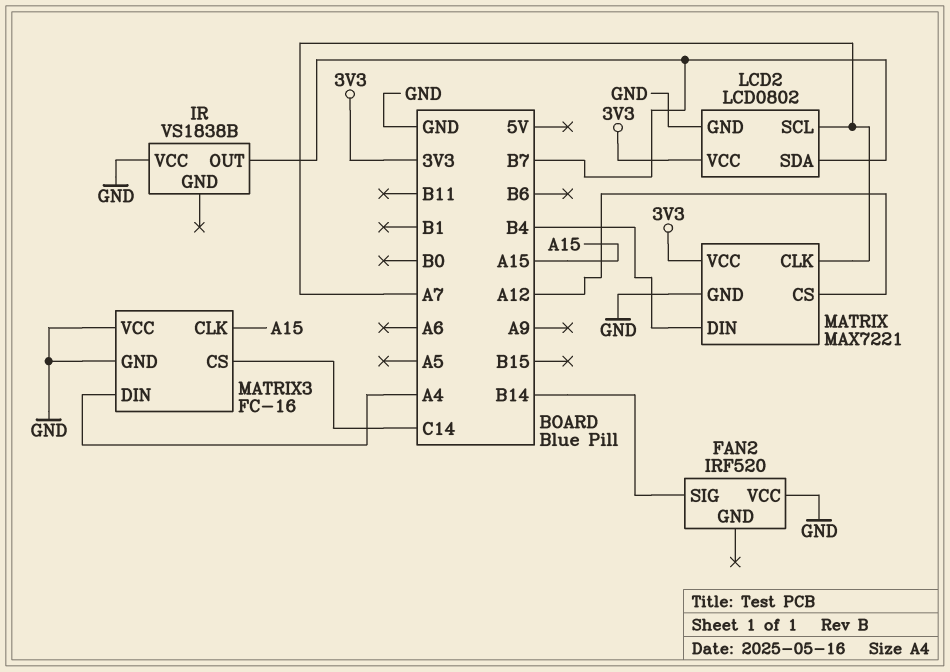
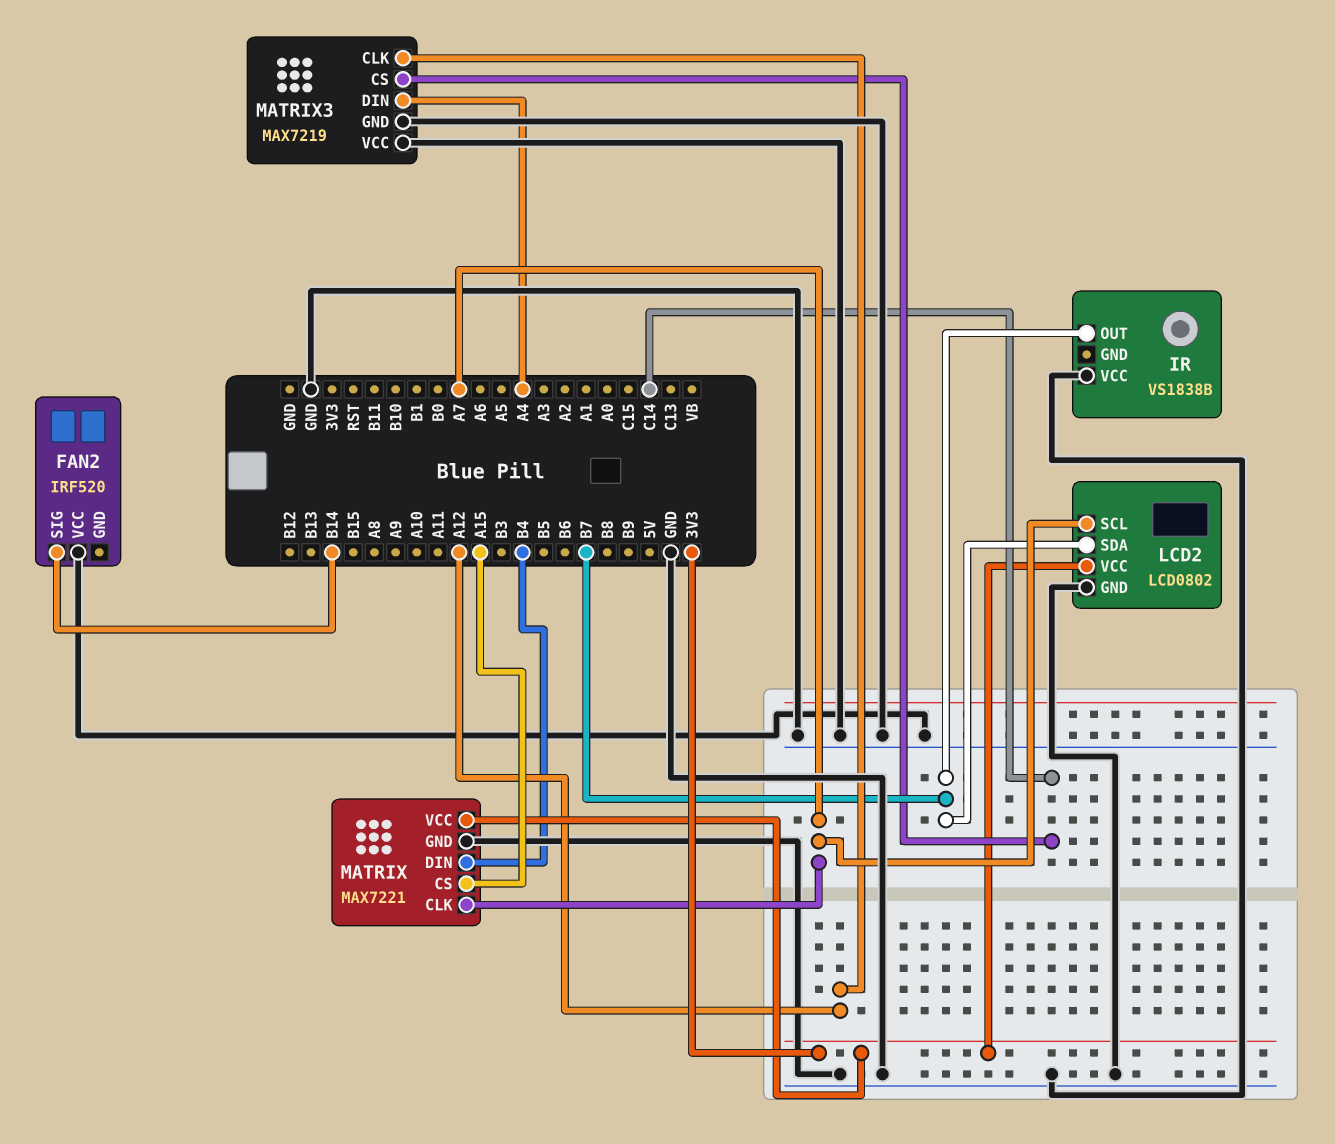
MATRIX pin CS: A12 -> A15
MATRIX3: FC-16 -> MAX7219
MATRIX3 pin CLK: A15 -> A12

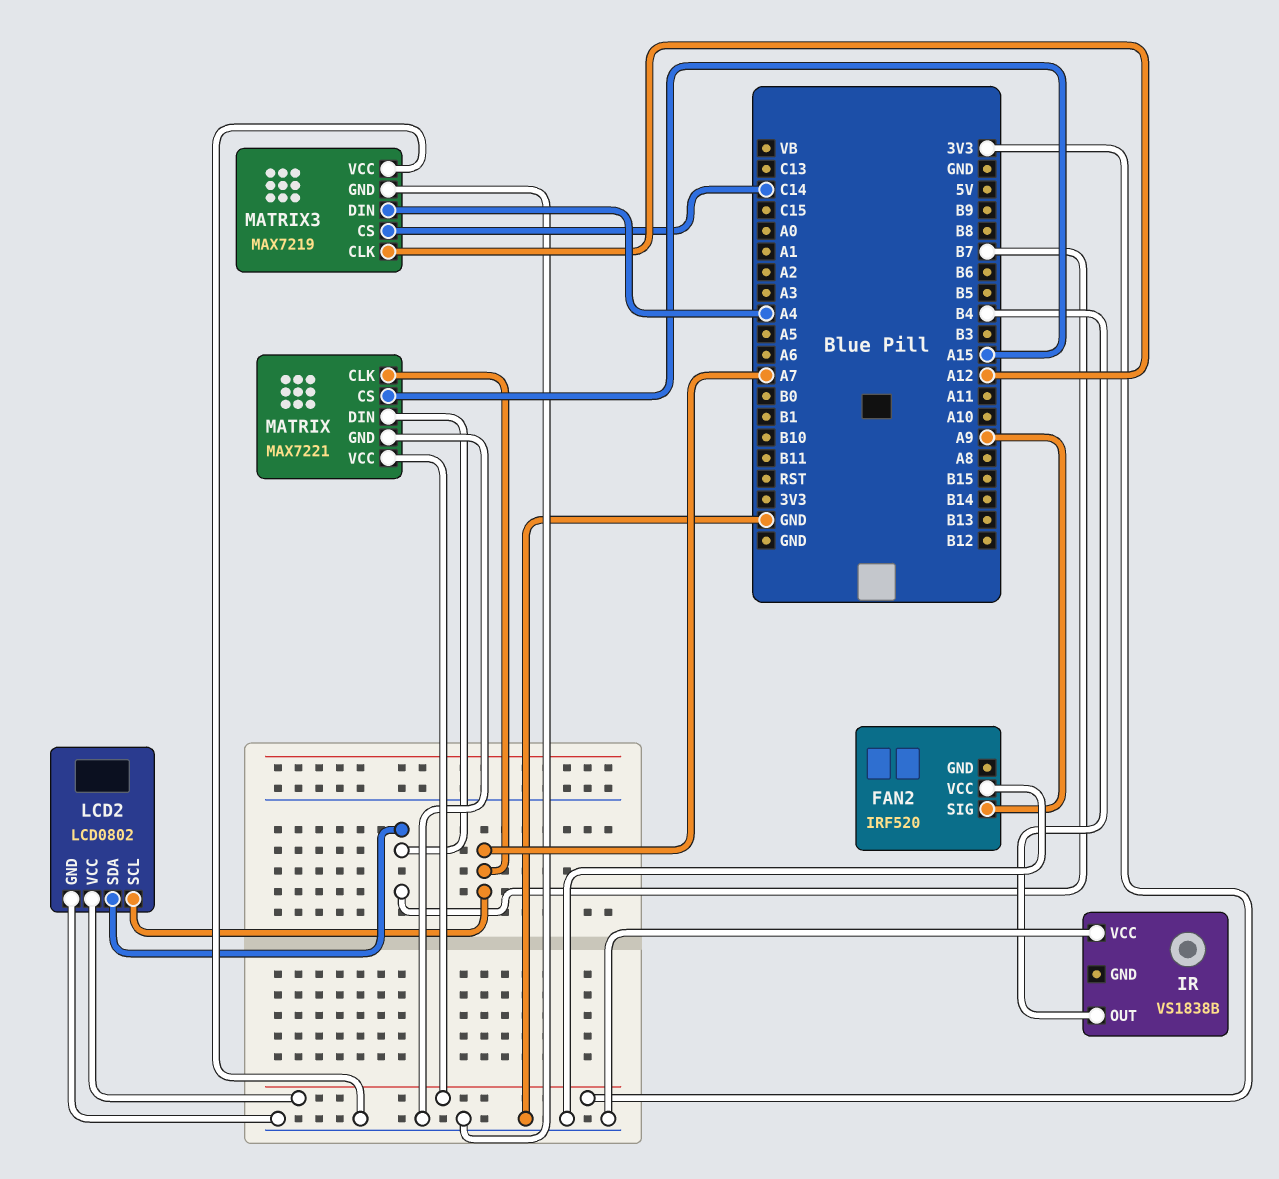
FAN2 pin SIG: B14 -> A9
IR pin OUT: B7 -> B4
MATRIX pin DIN: B4 -> B7

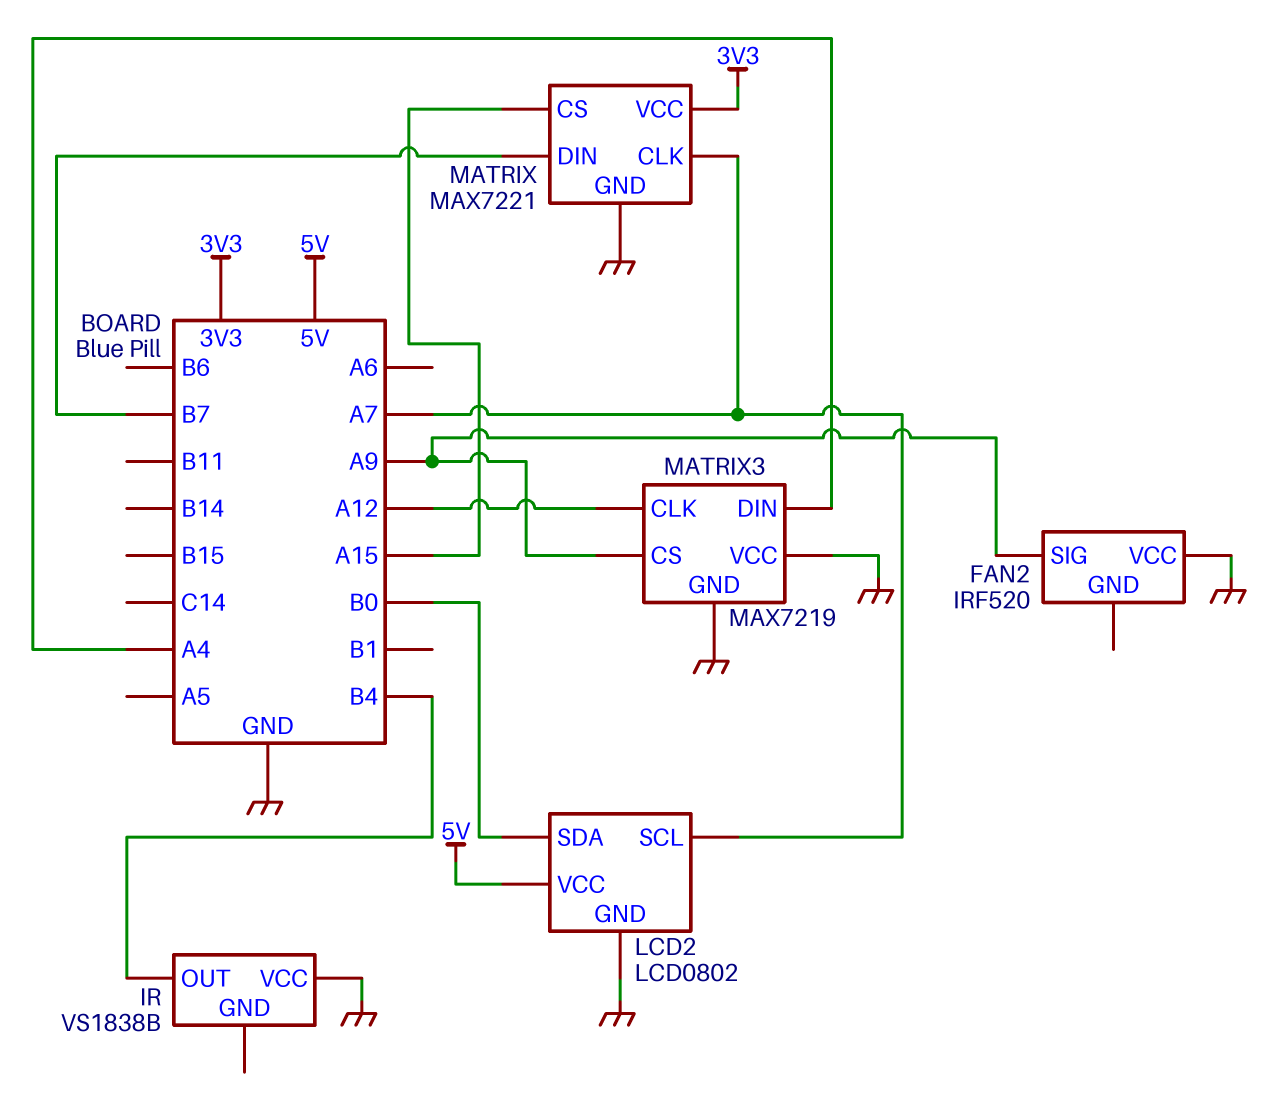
LCD2 pin SDA: B7 -> B0
LCD2 pin VCC: 3V3 -> 5V
MATRIX3 pin CS: C14 -> A9

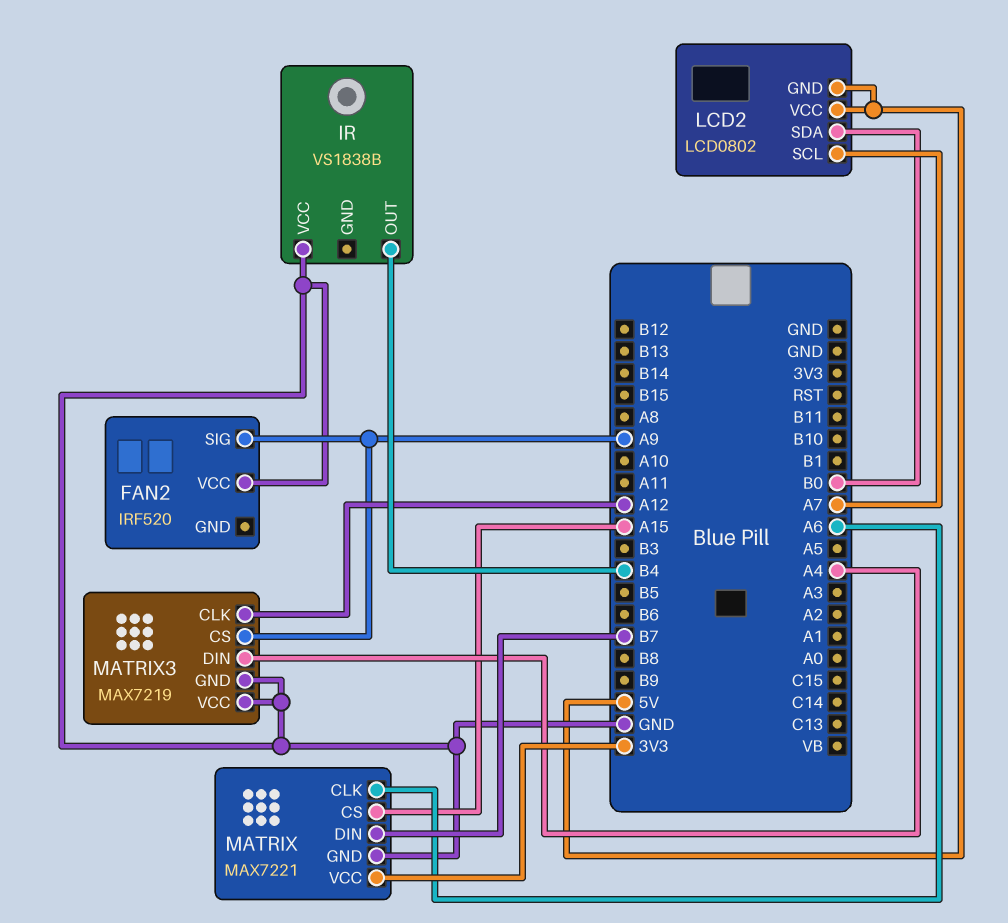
LCD2 pin GND: GND -> 5V
MATRIX pin CLK: A7 -> A6

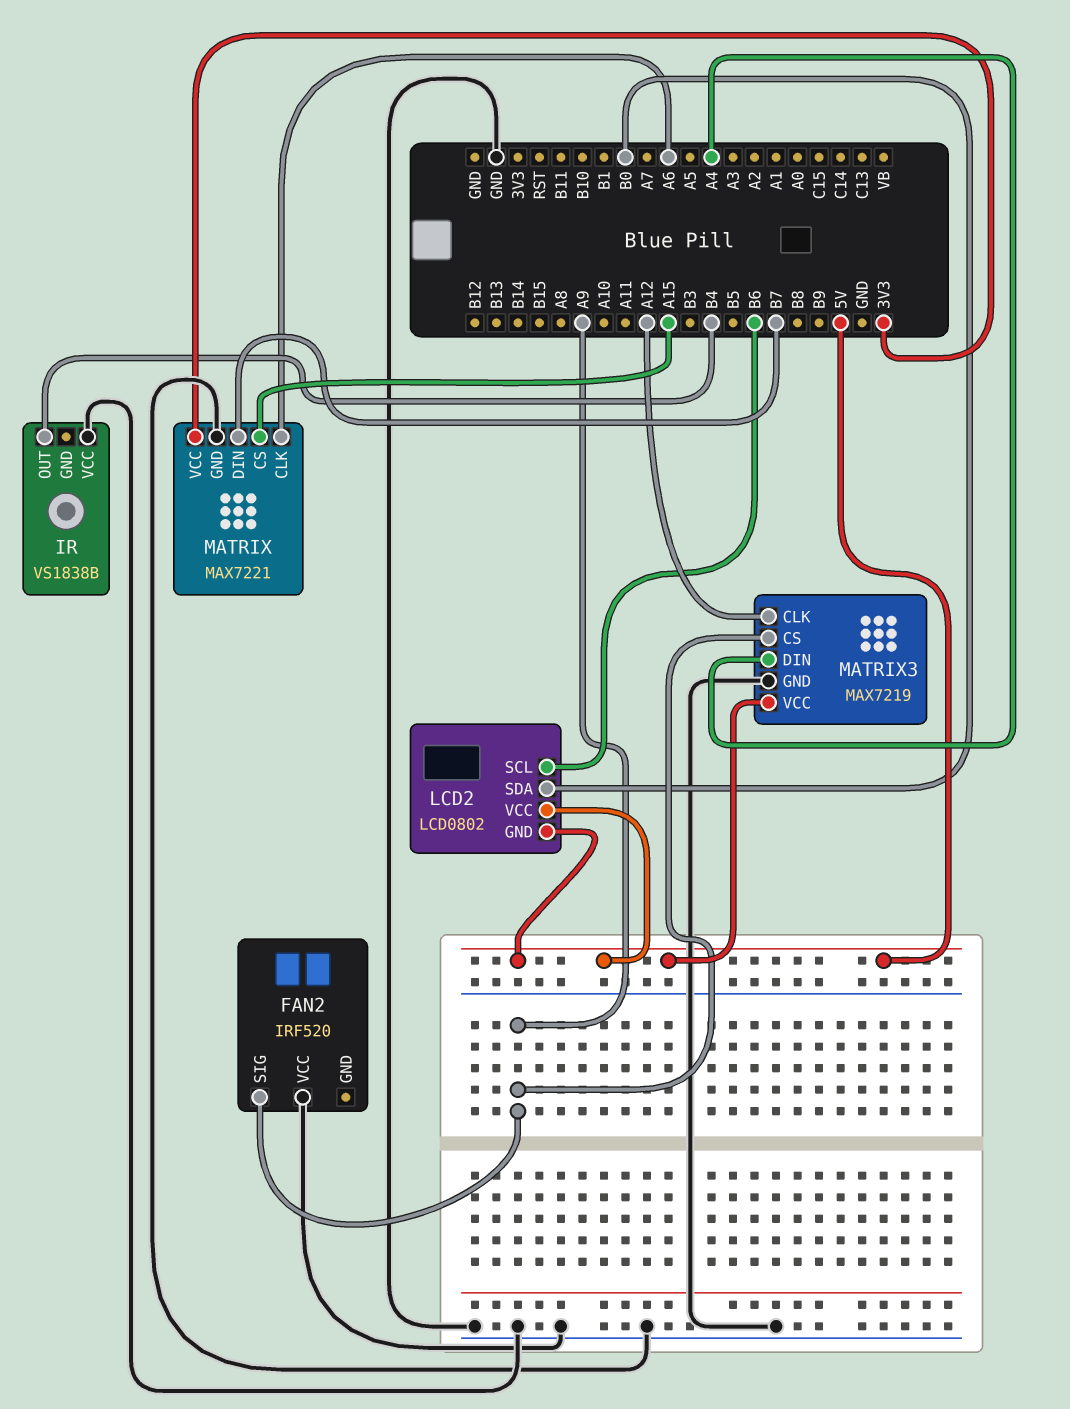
LCD2 pin SCL: A7 -> B6
MATRIX3 pin VCC: GND -> 5V

